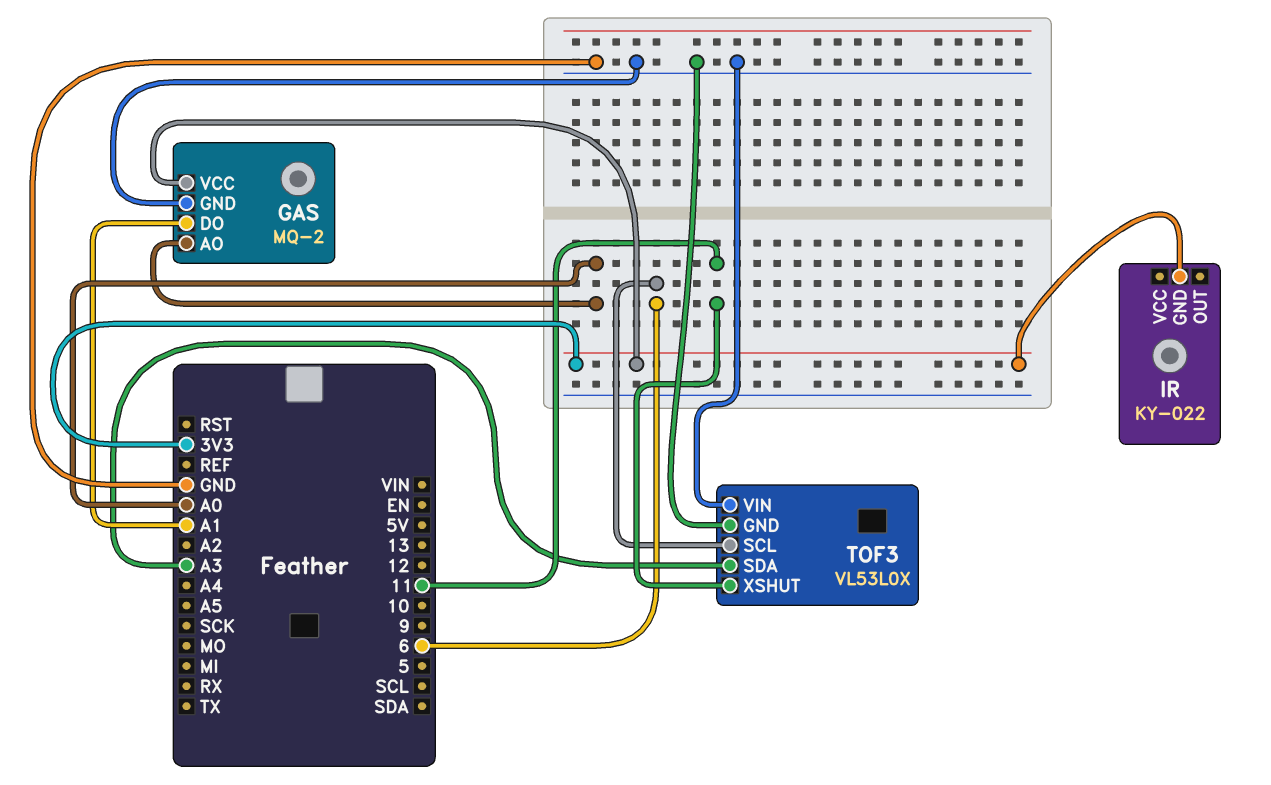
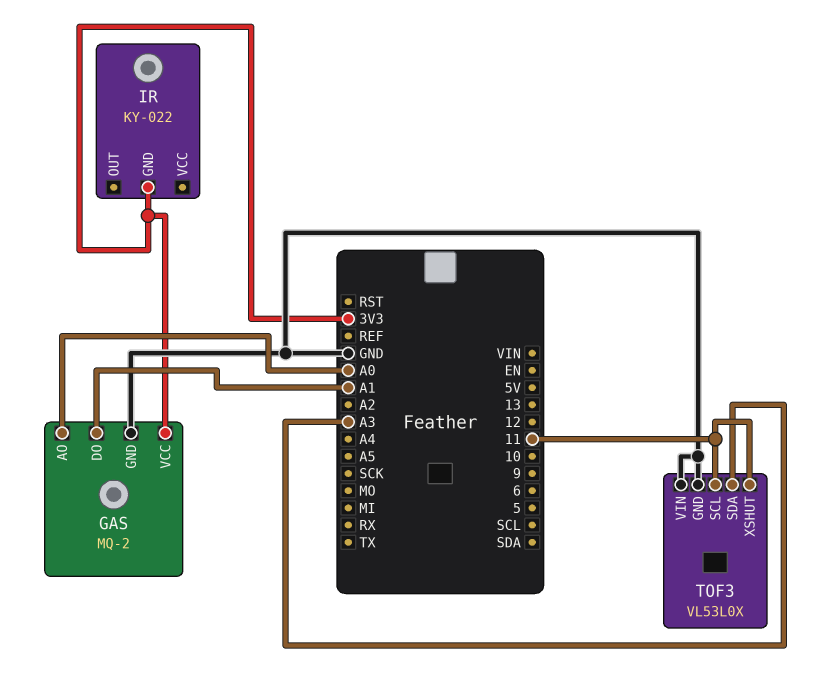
TOF3 pin SCL: 6 -> 11

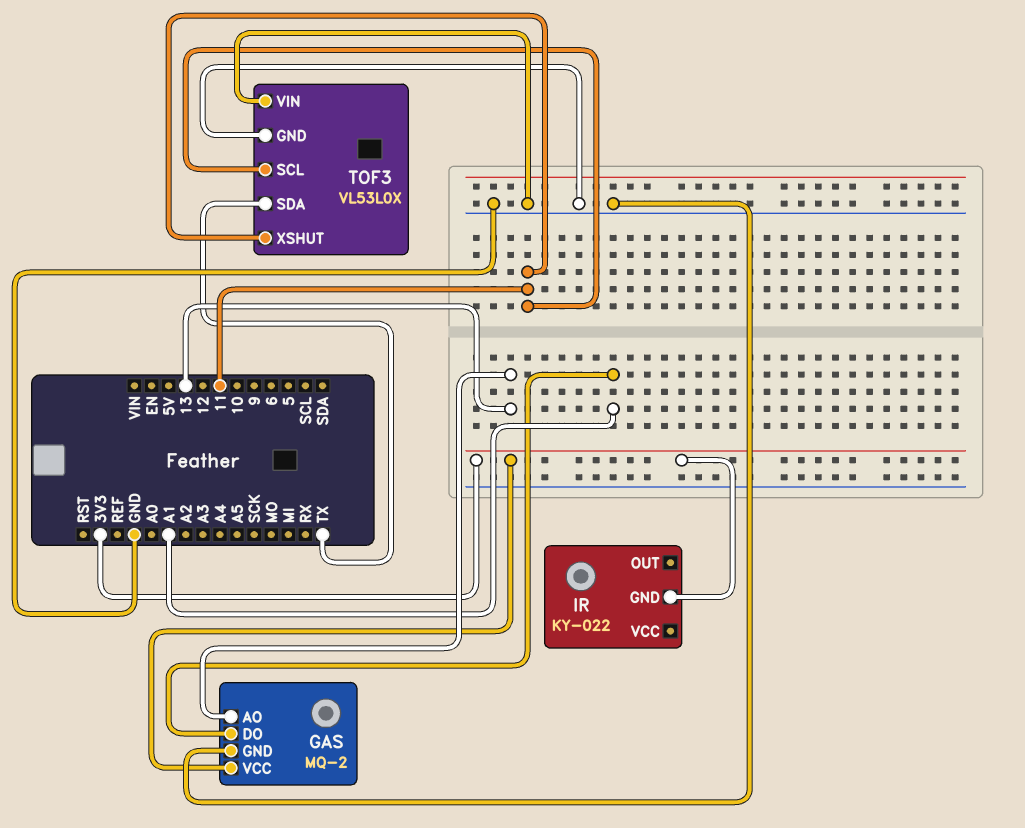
GAS pin AO: A0 -> 13
TOF3 pin SDA: A3 -> TX

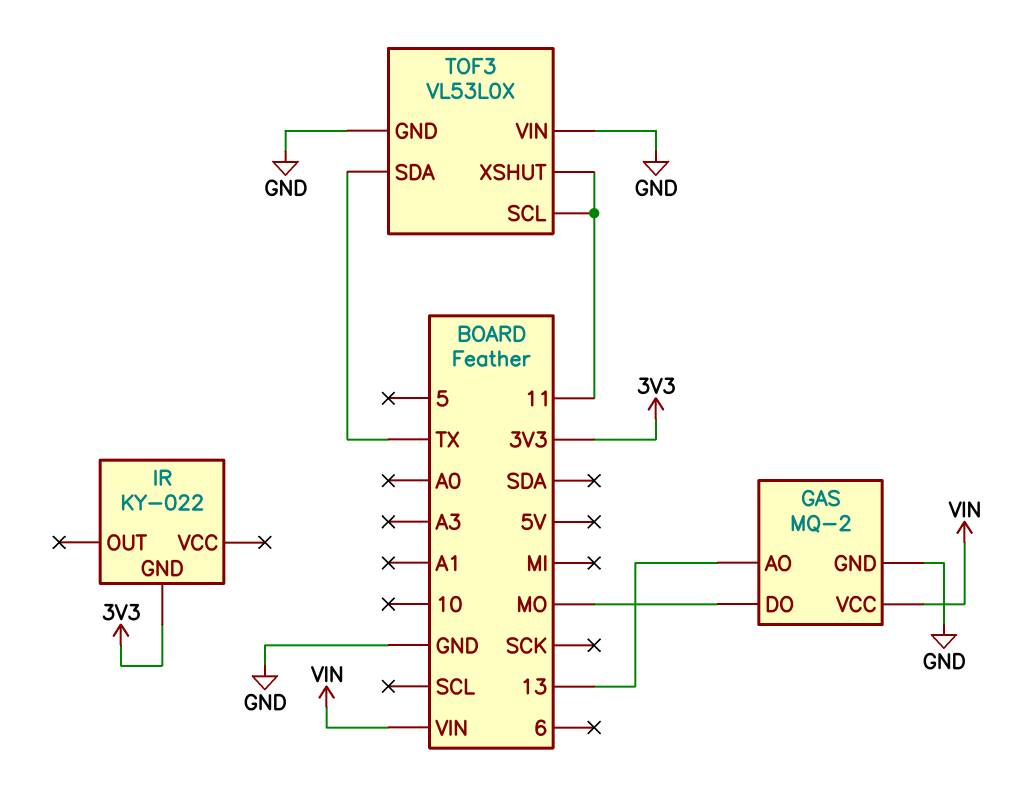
GAS pin DO: A1 -> MO
GAS pin VCC: 3V3 -> VIN

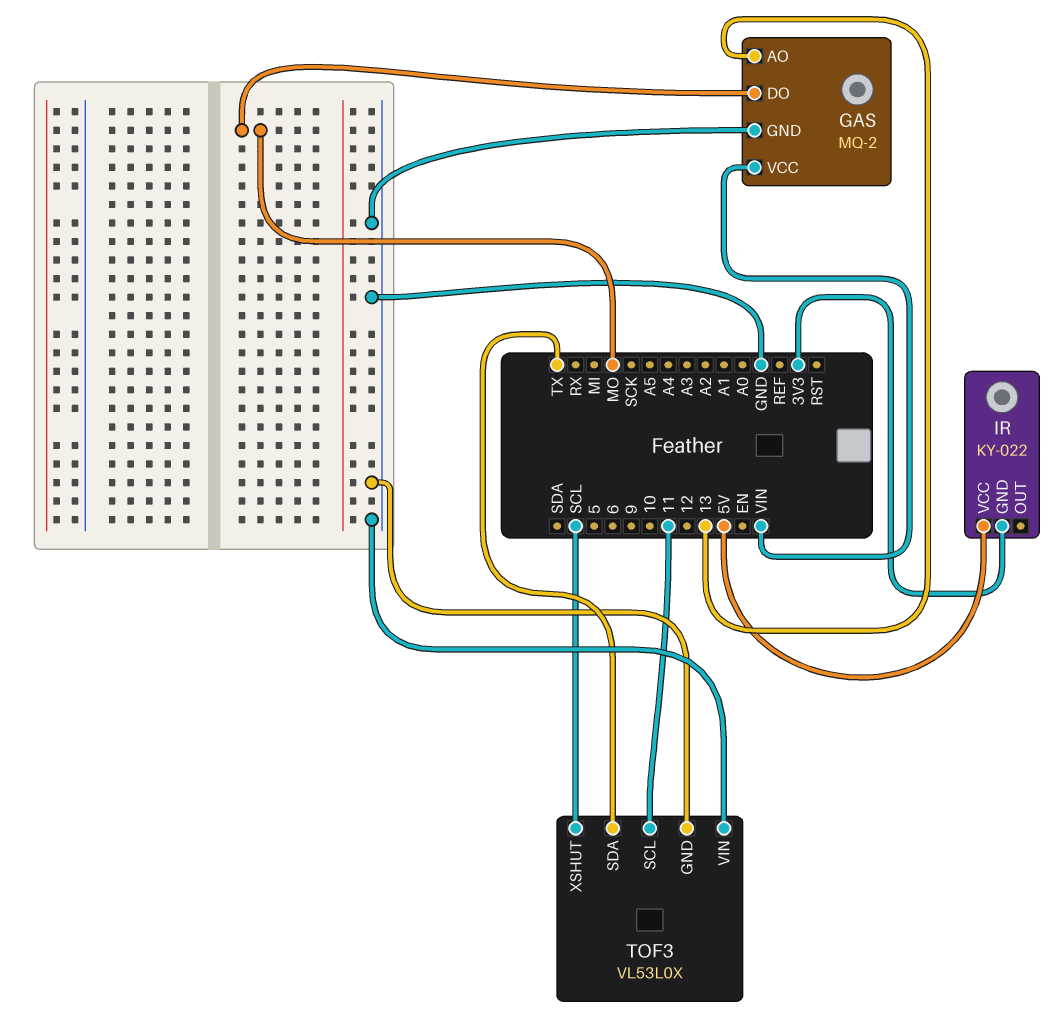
IR pin VCC: none -> 5V
TOF3 pin XSHUT: 11 -> SCL

